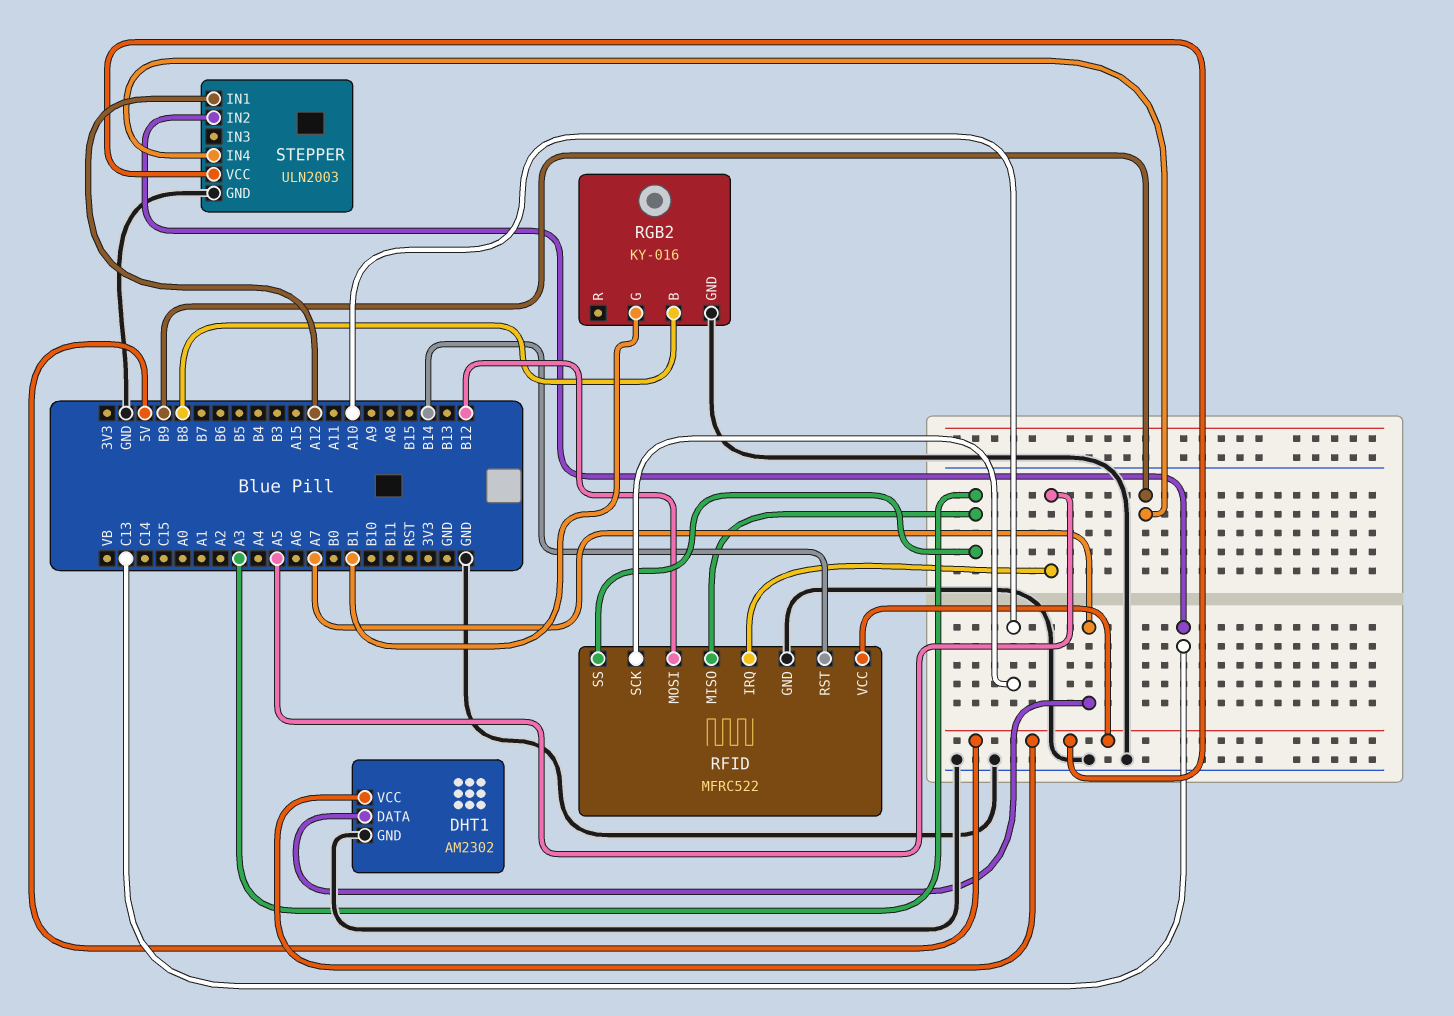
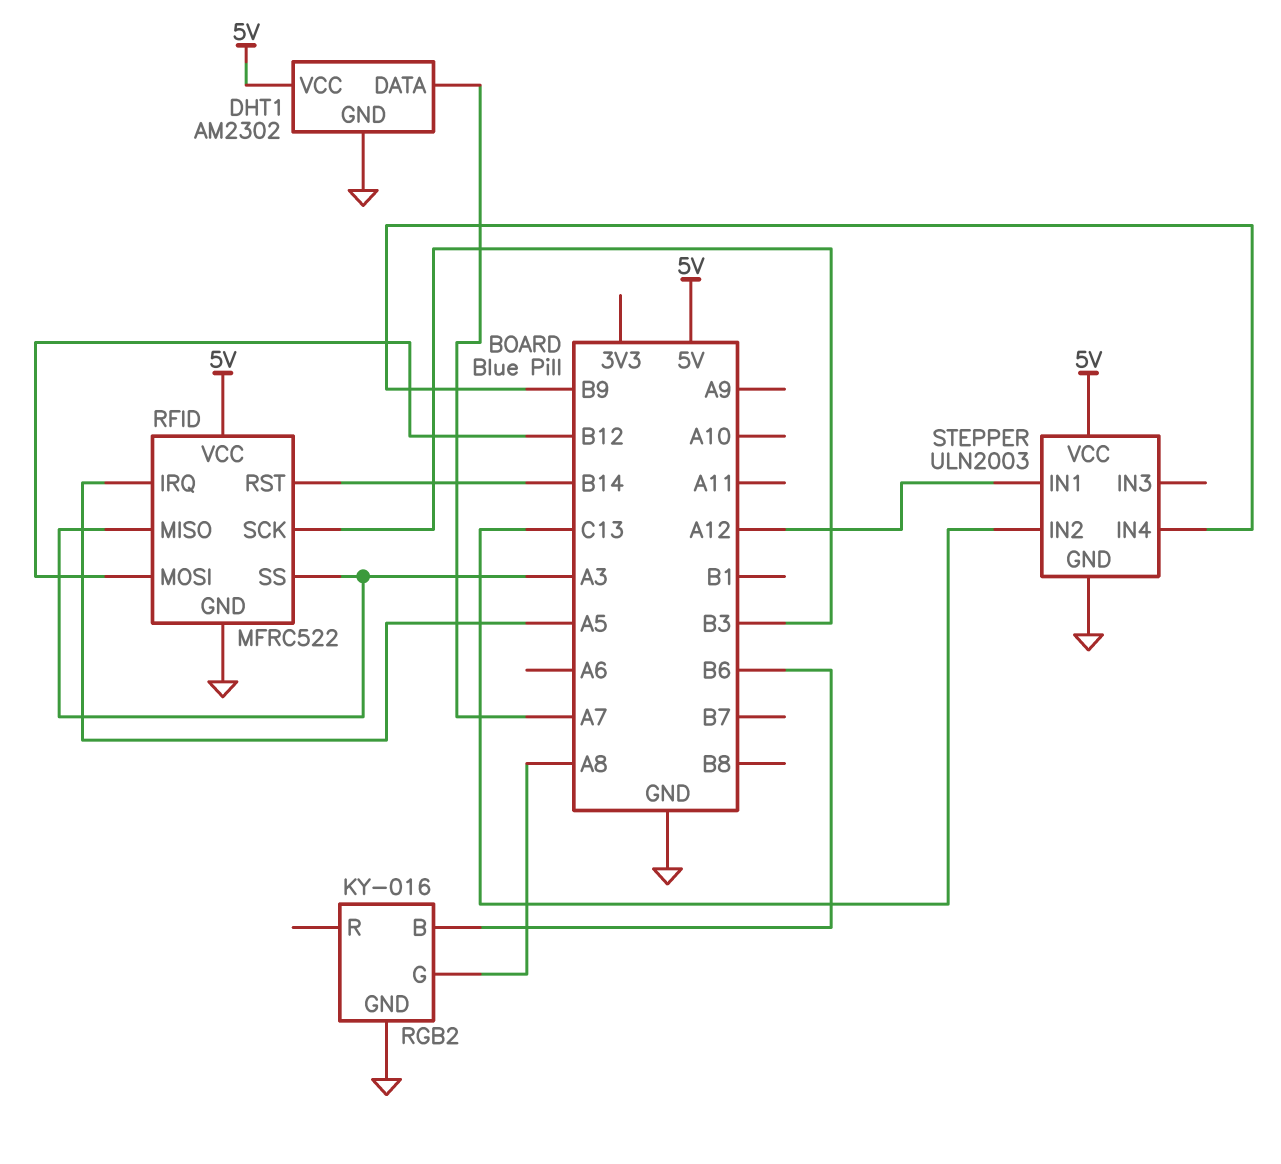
RFID pin SCK: A10 -> B3
RGB2 pin B: B8 -> B6
RGB2 pin G: B1 -> A8

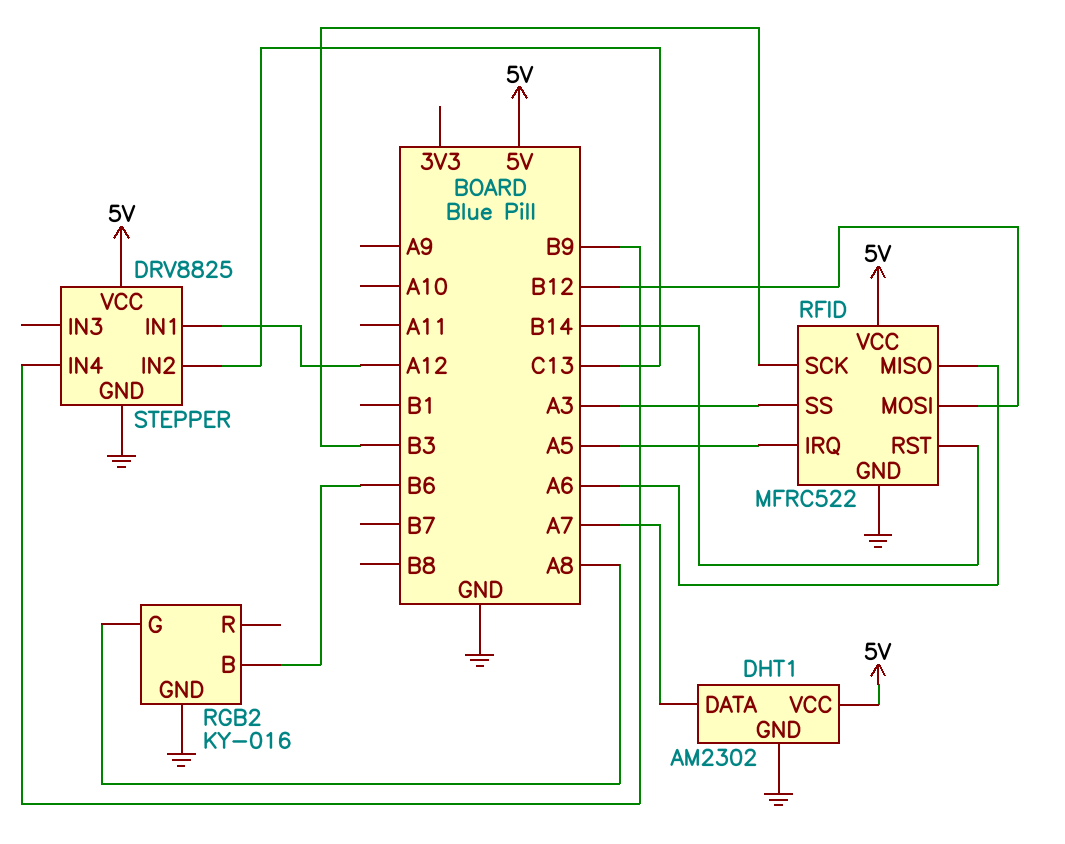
RFID pin MISO: A3 -> A6
STEPPER: ULN2003 -> DRV8825

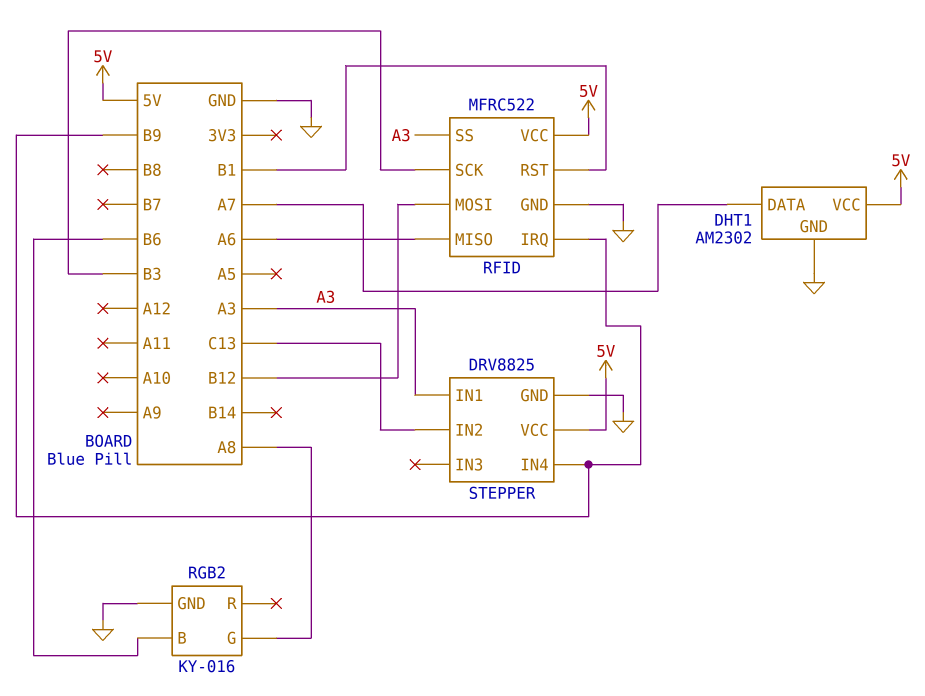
RFID pin IRQ: A5 -> B9
RFID pin RST: B14 -> B1
STEPPER pin IN1: A12 -> A3

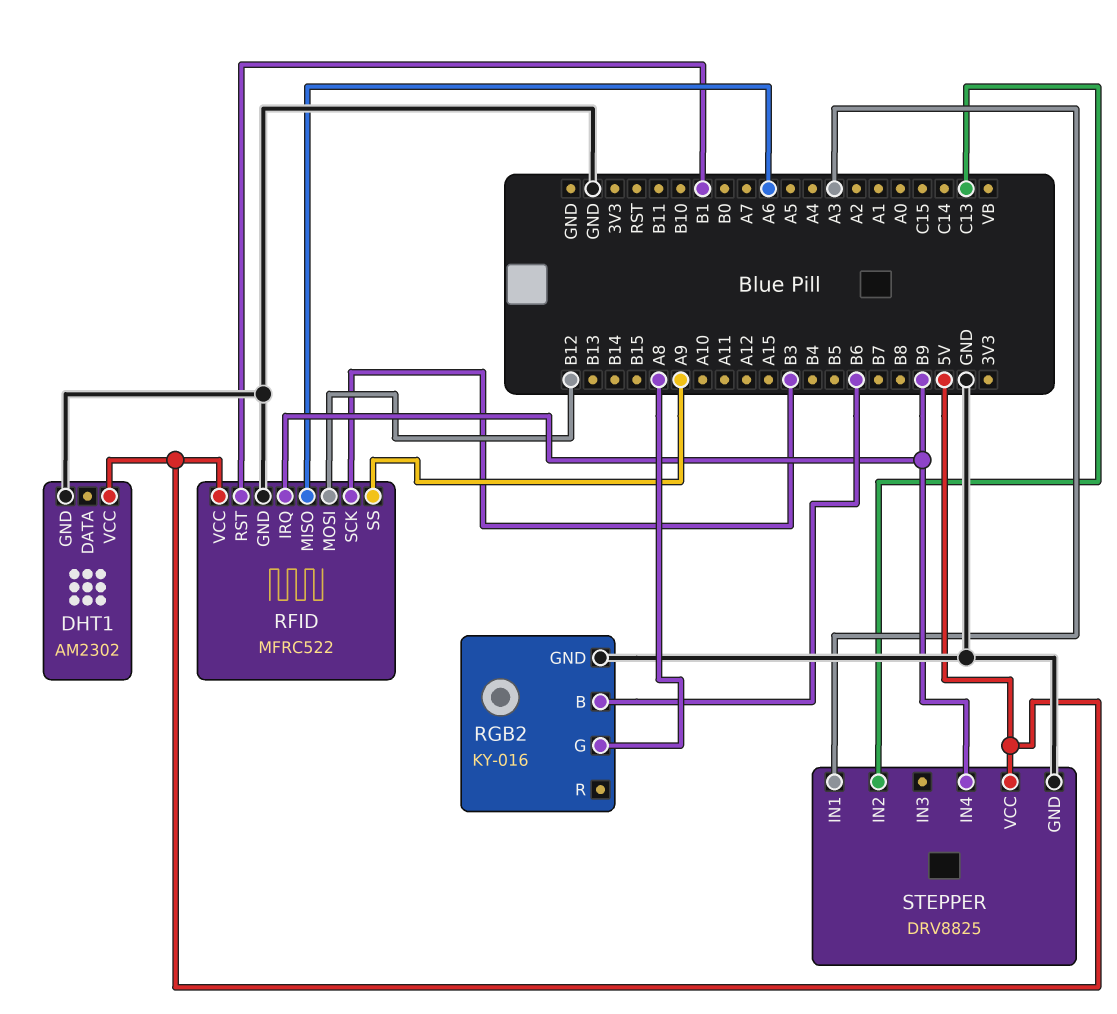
DHT1 pin DATA: A7 -> none
RFID pin SS: A3 -> A9

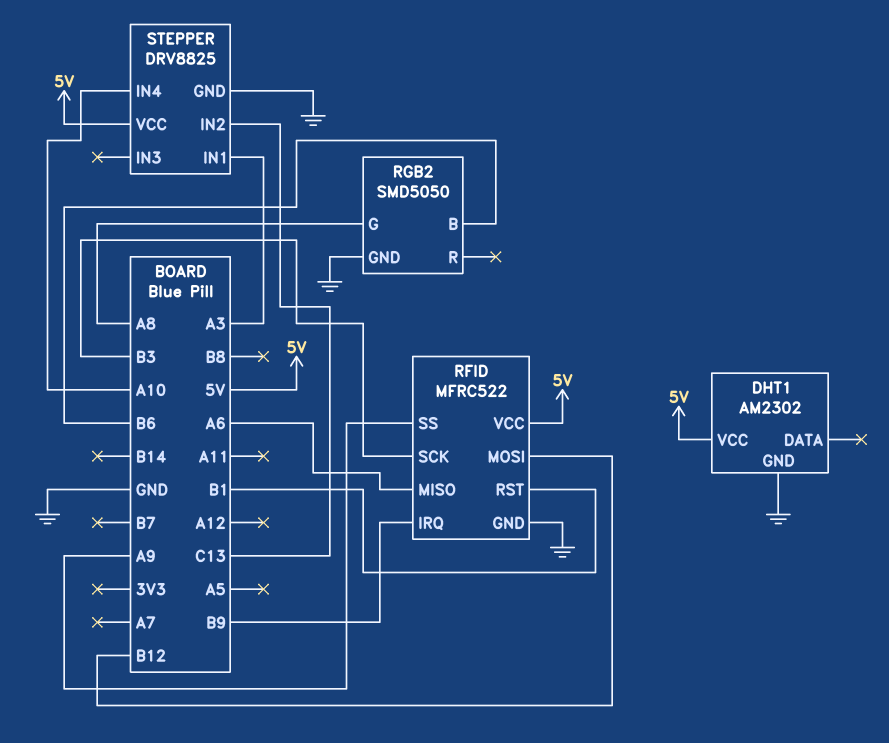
RGB2: KY-016 -> SMD5050
STEPPER pin IN4: B9 -> A10

